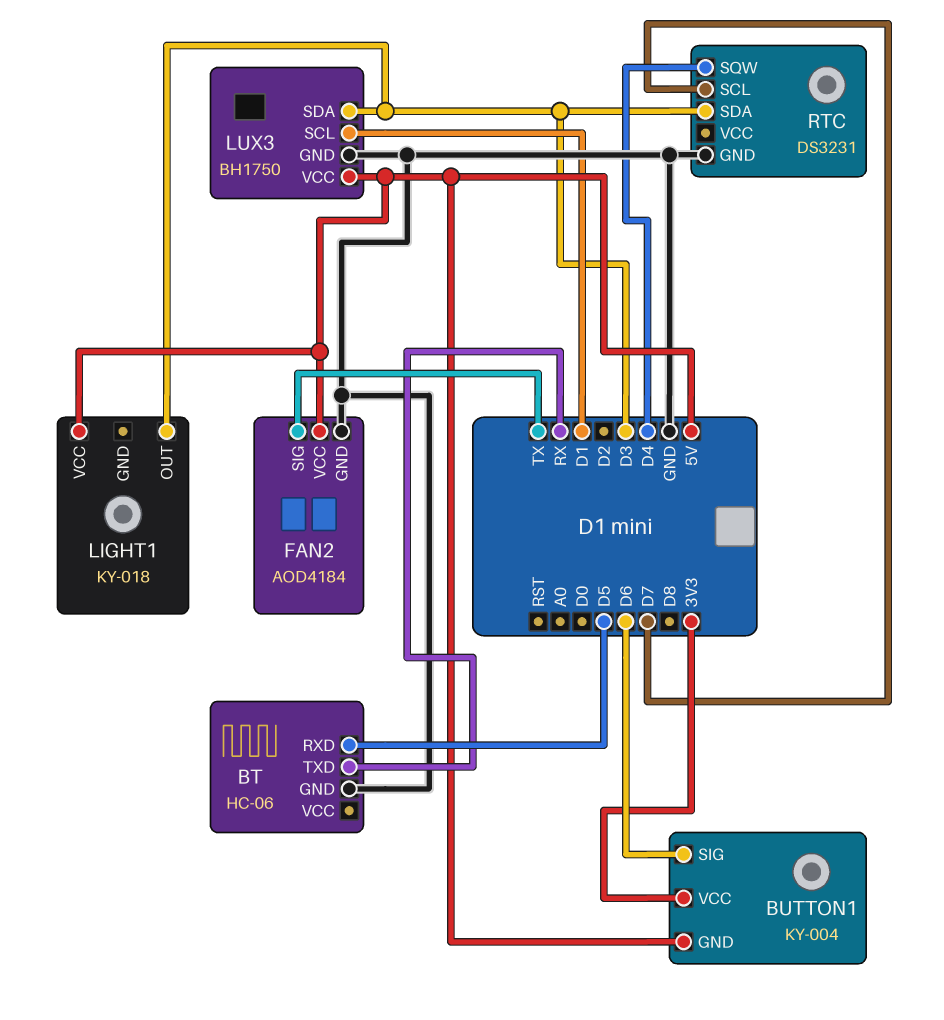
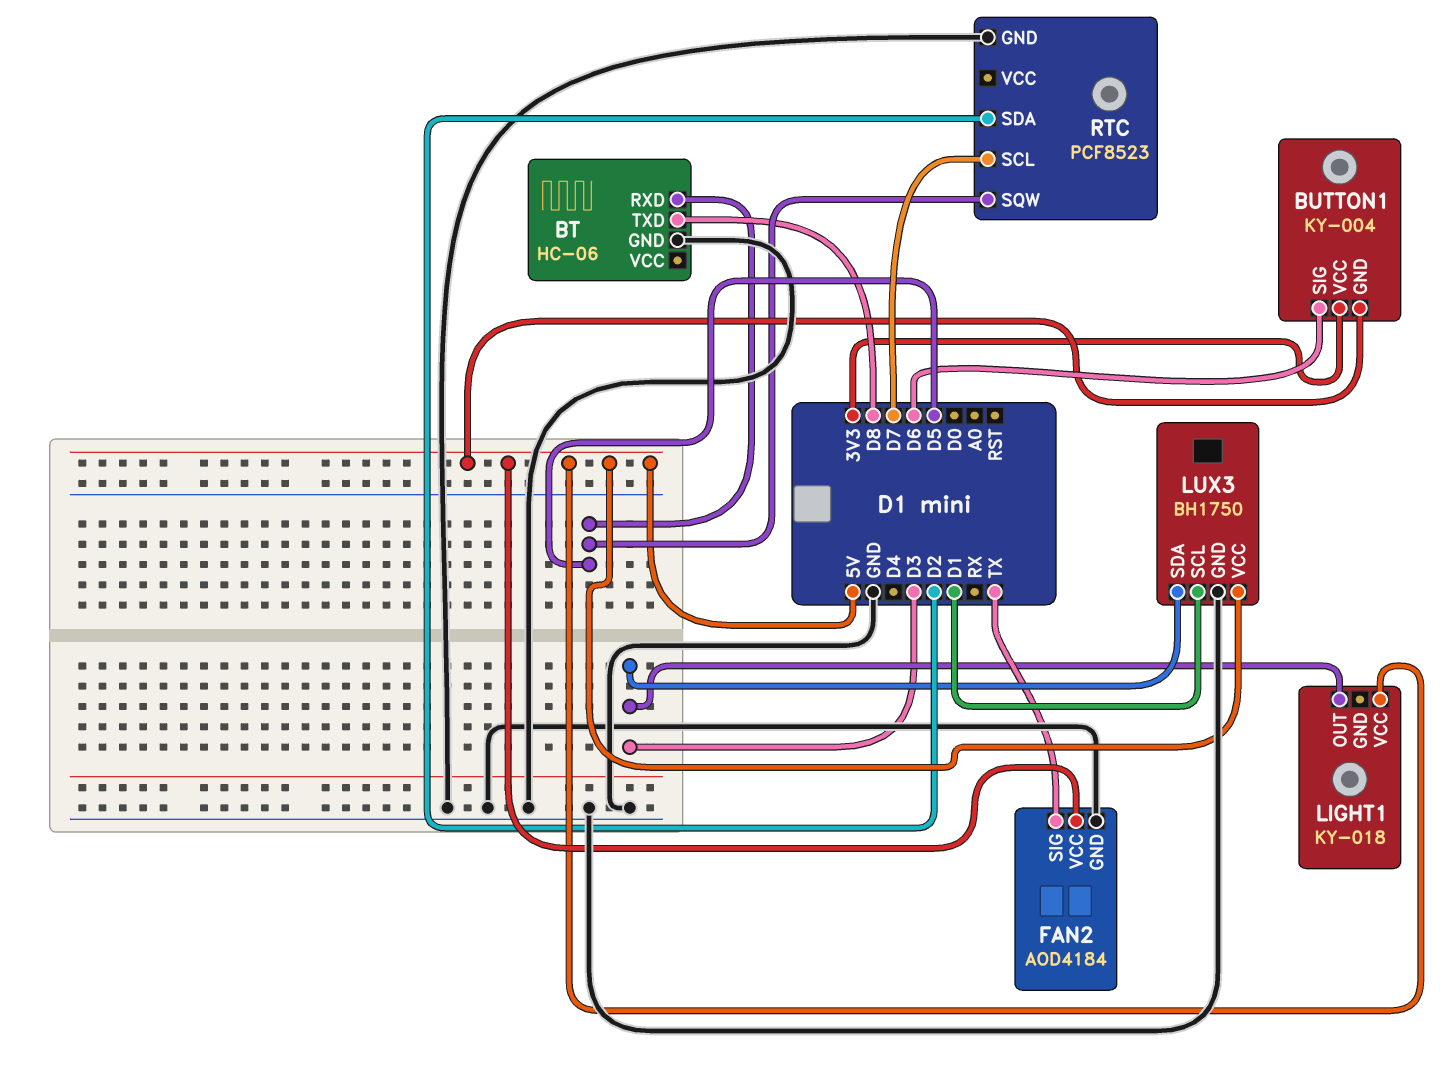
BT pin TXD: RX -> D8
RTC: DS3231 -> PCF8523
RTC pin SDA: D3 -> D2
RTC pin SQW: D4 -> D5

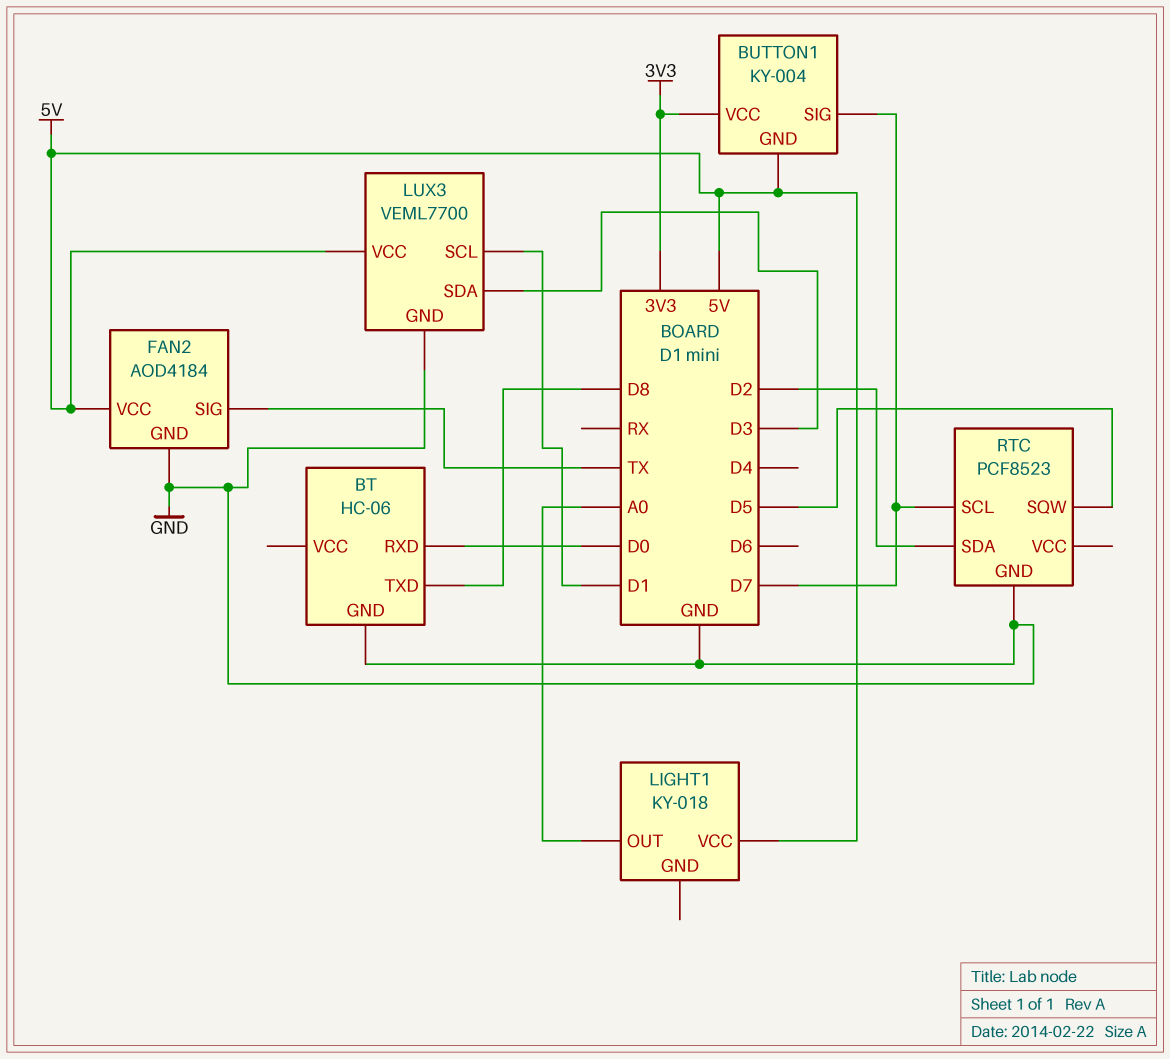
BT pin RXD: D5 -> D0
BUTTON1 pin SIG: D6 -> D7
LIGHT1 pin OUT: D3 -> A0
LUX3: BH1750 -> VEML7700

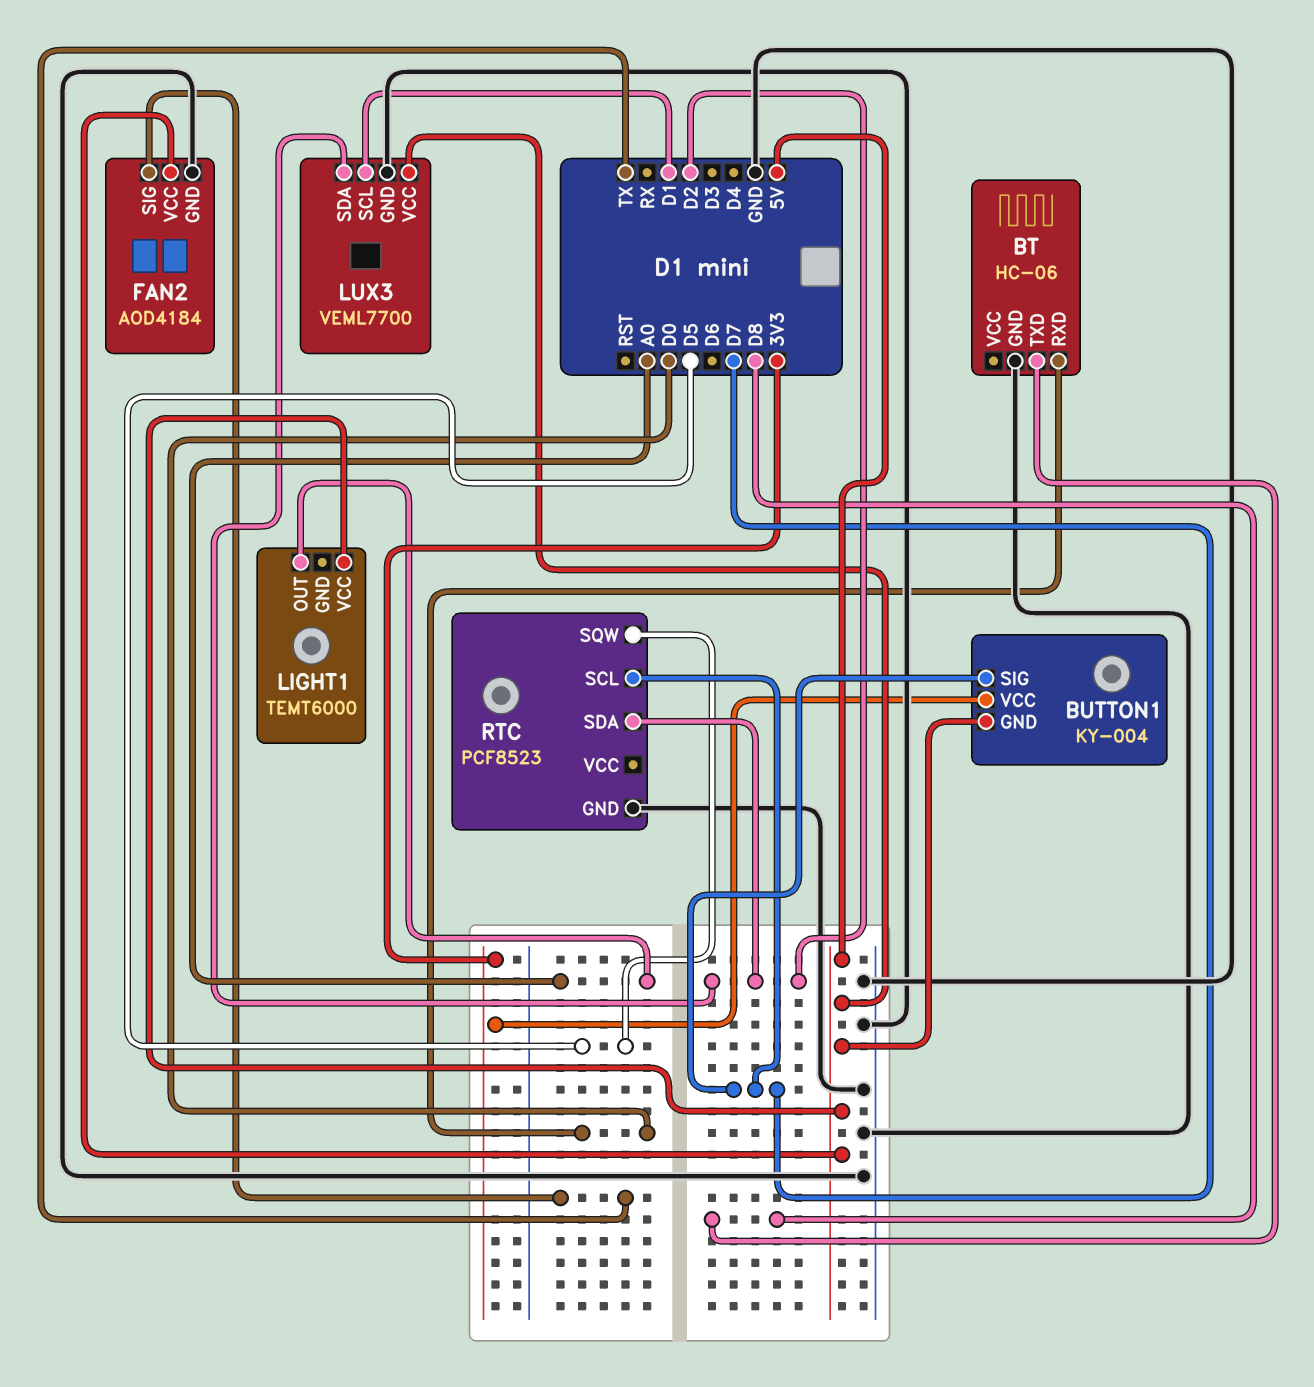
LIGHT1: KY-018 -> TEMT6000
LUX3 pin SDA: D3 -> D2

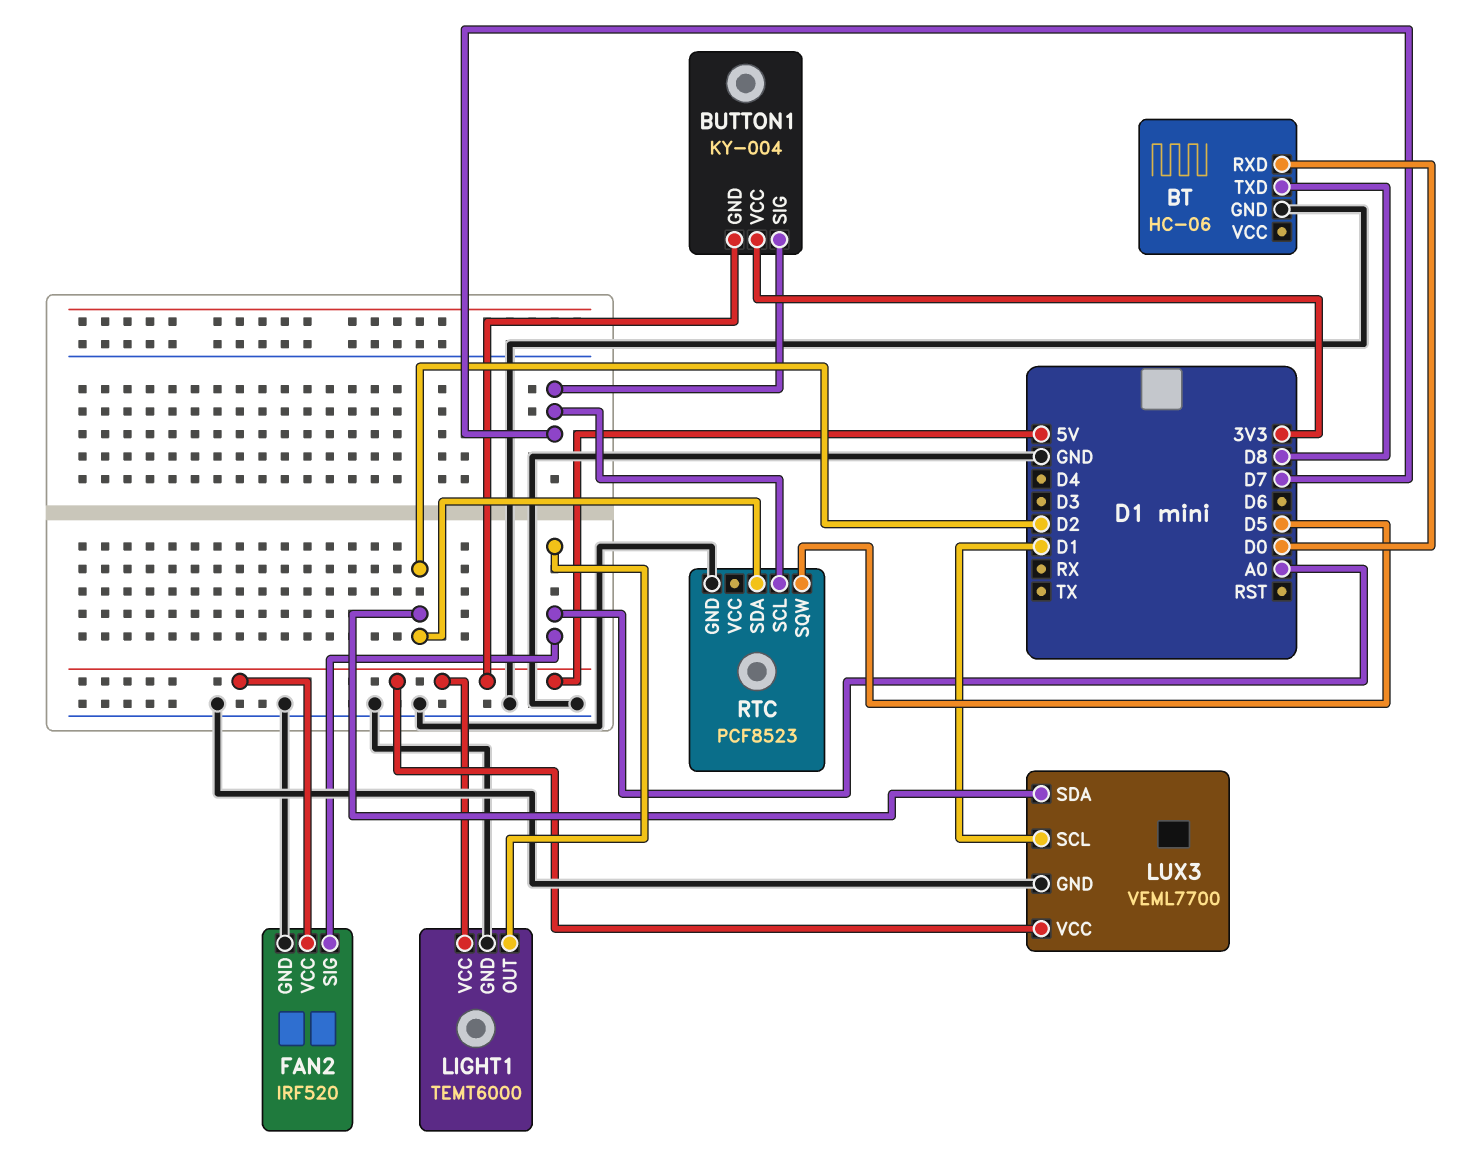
FAN2: AOD4184 -> IRF520
FAN2 pin SIG: TX -> A0
LIGHT1 pin GND: none -> GND

